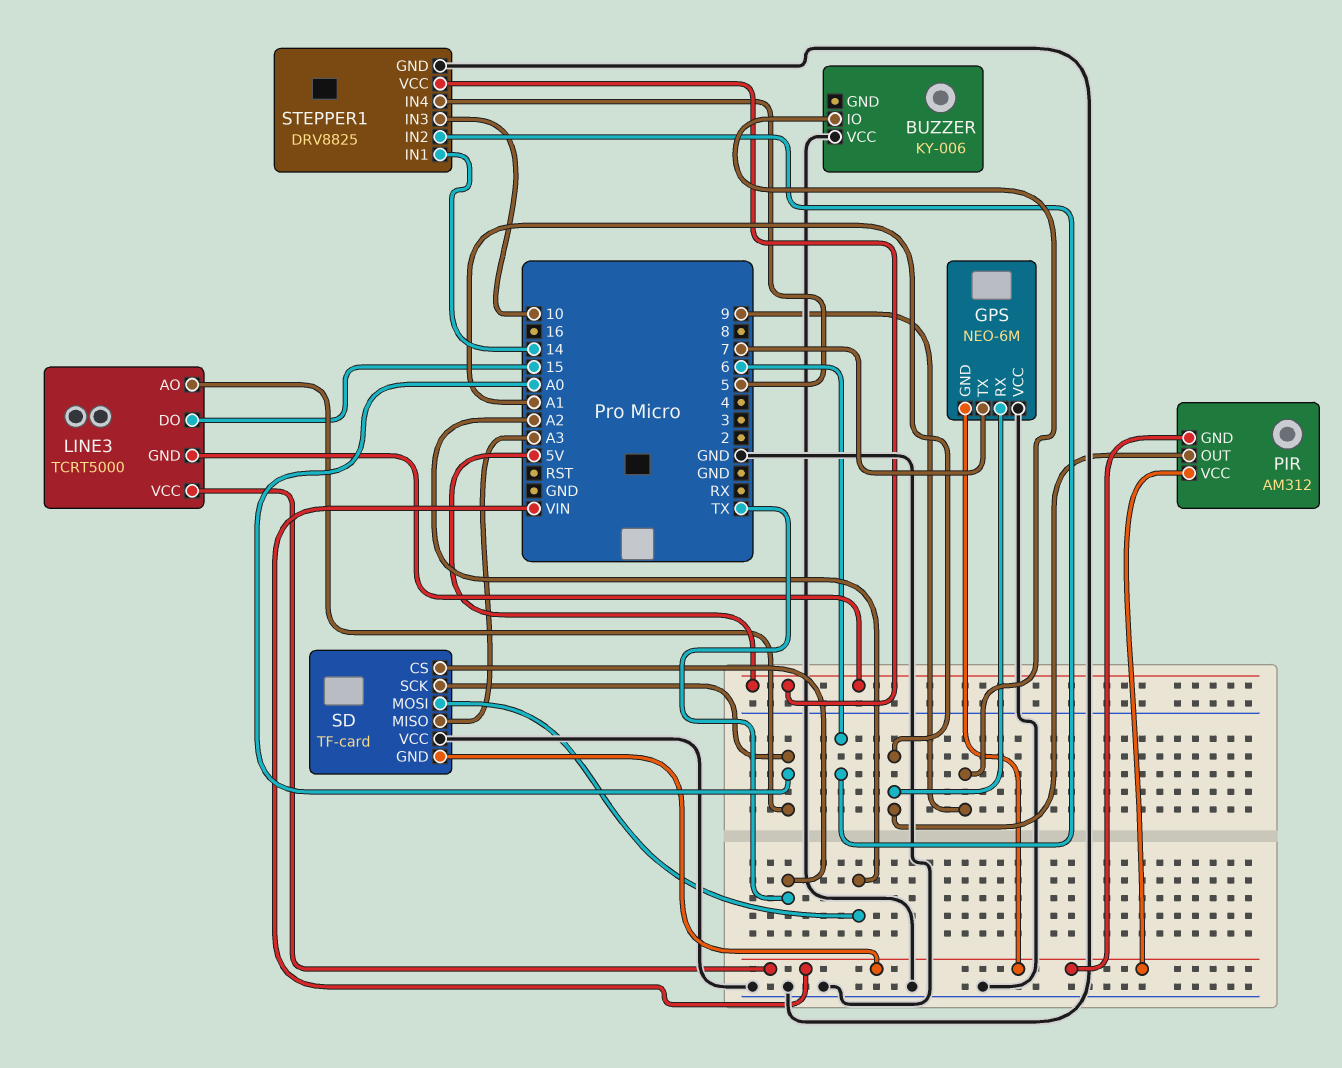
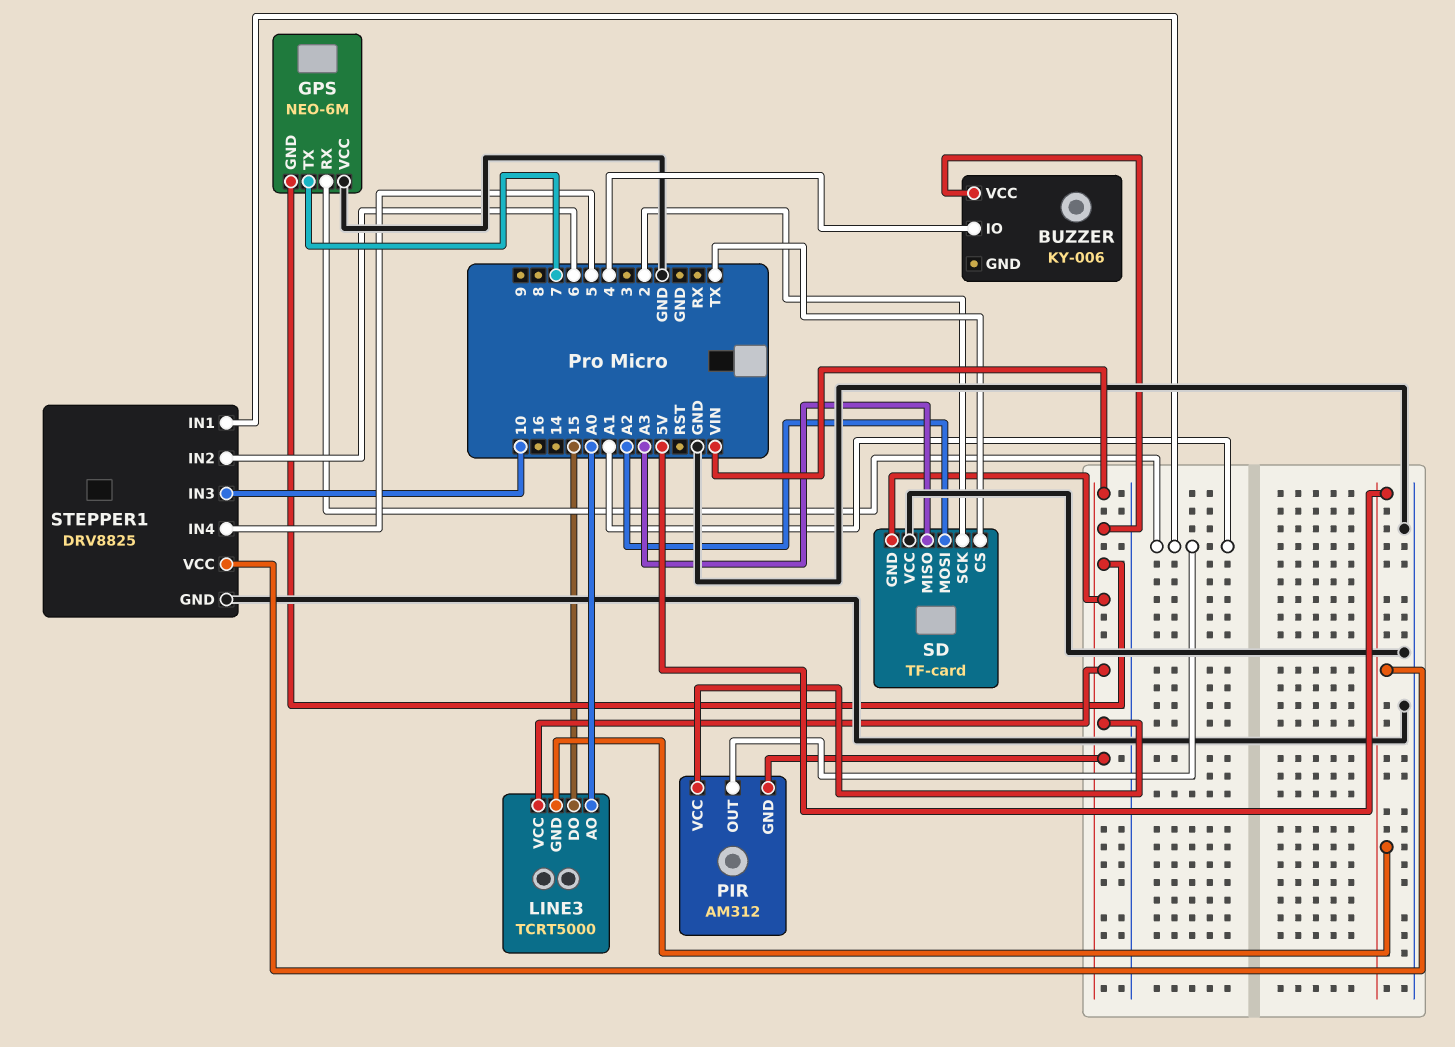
BUZZER pin IO: 9 -> 4
BUZZER pin VCC: GND -> VIN
SD pin SCK: A0 -> 2
STEPPER1 pin IN1: 14 -> A1

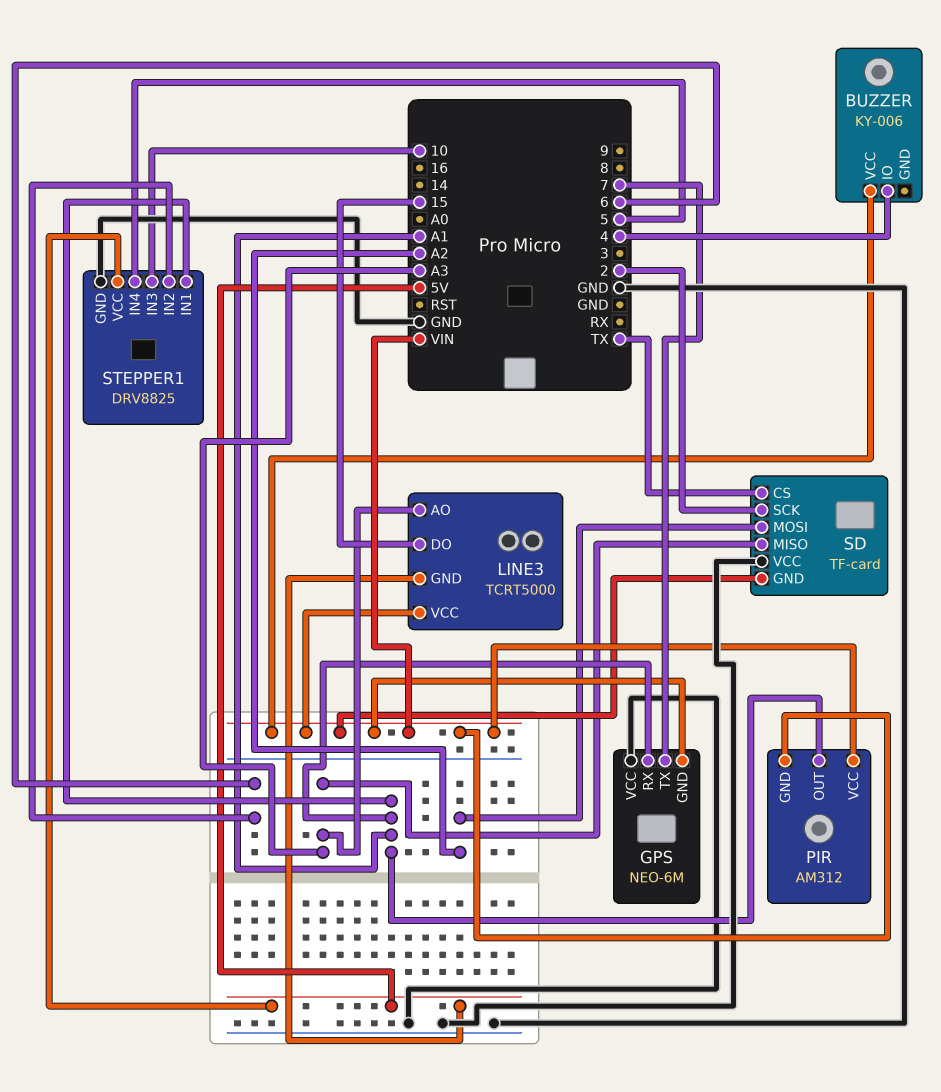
LINE3 pin AO: A0 -> A3

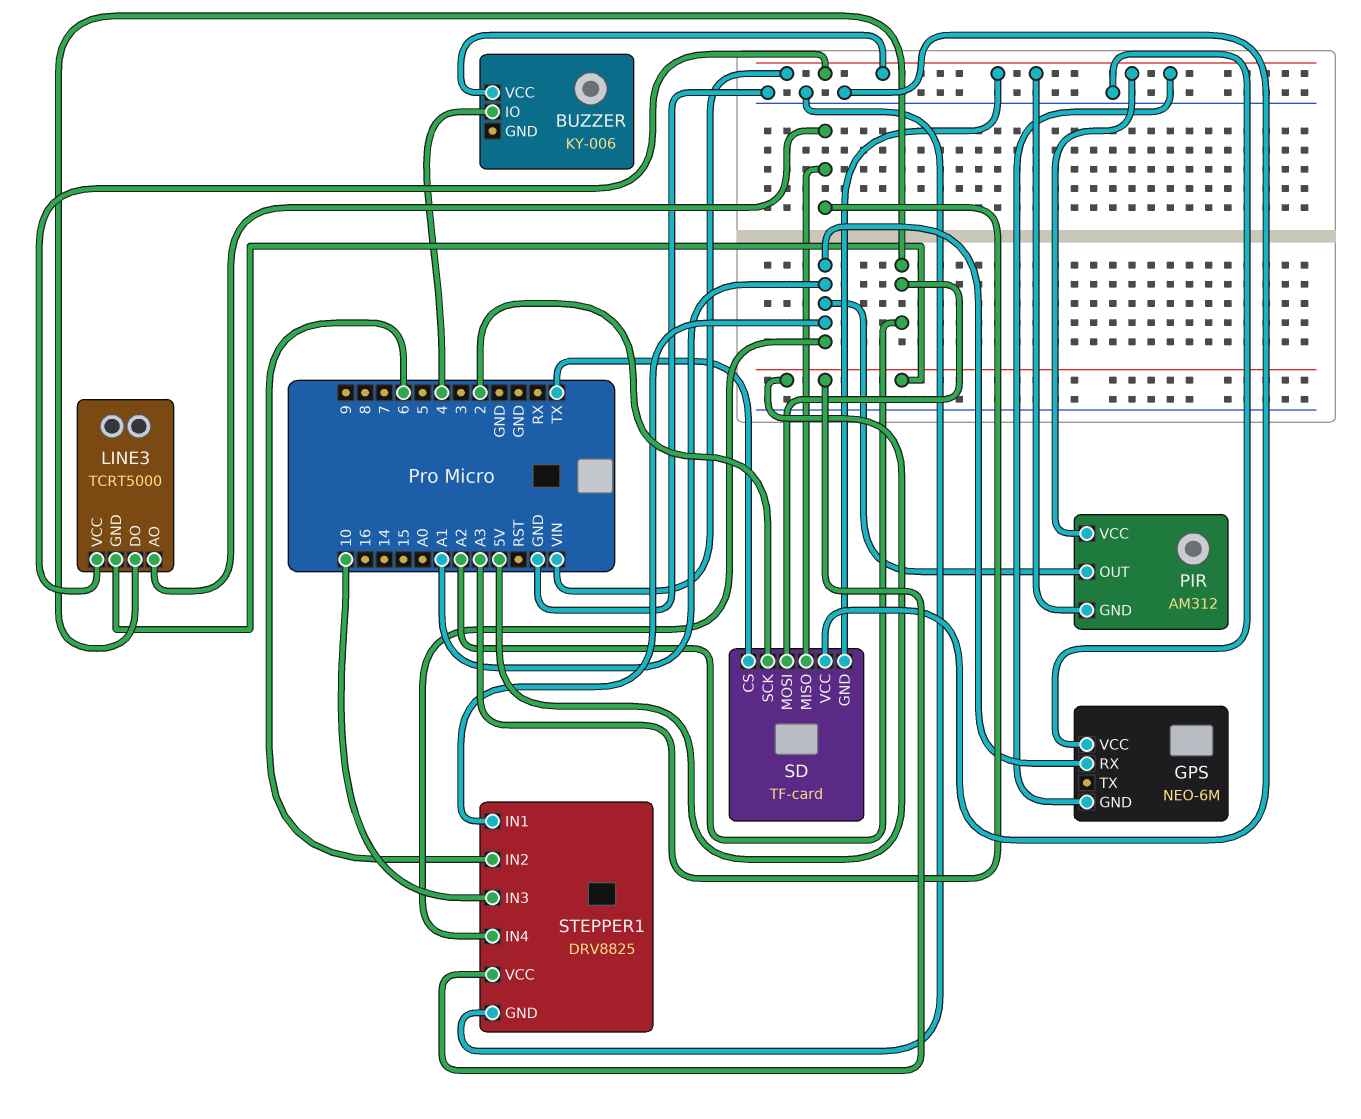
GPS pin TX: 7 -> none
LINE3 pin DO: 15 -> A2
STEPPER1 pin IN4: 5 -> A1

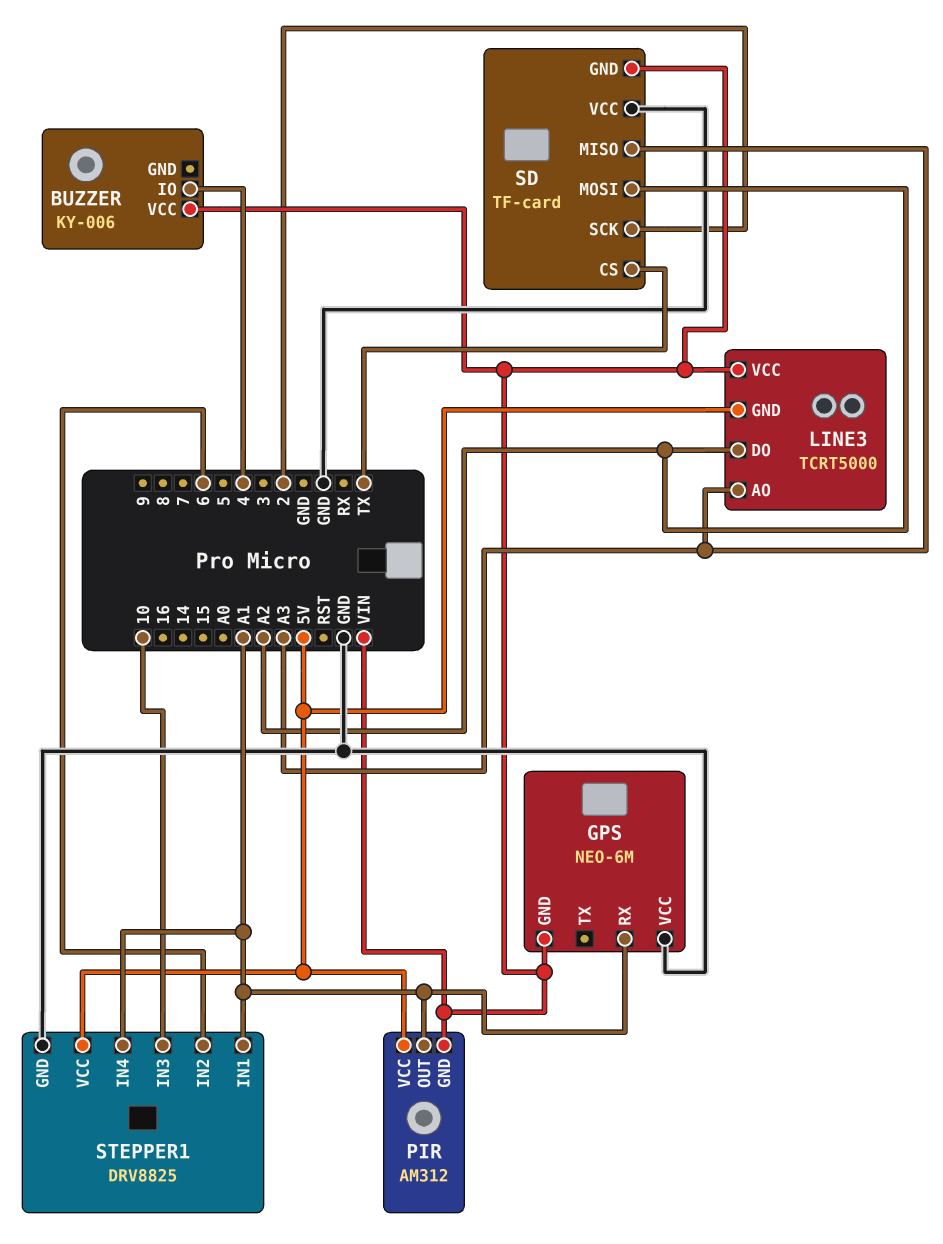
PIR pin VCC: VIN -> 5V

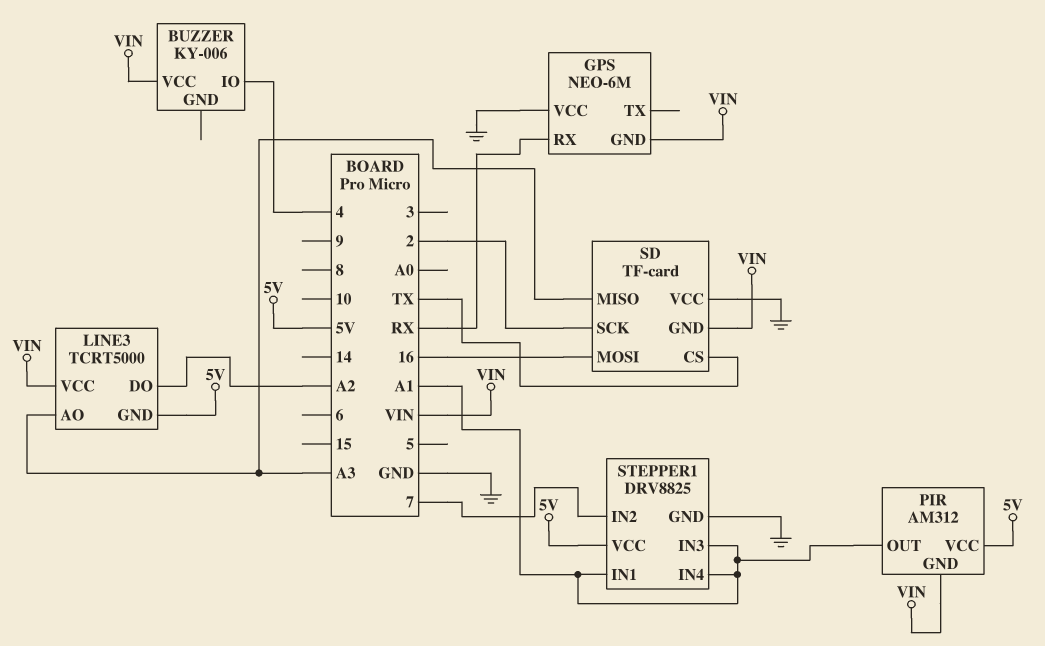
GPS pin RX: A1 -> RX
SD pin MOSI: A2 -> 16
STEPPER1 pin IN2: 6 -> 7
STEPPER1 pin IN3: 10 -> A1

